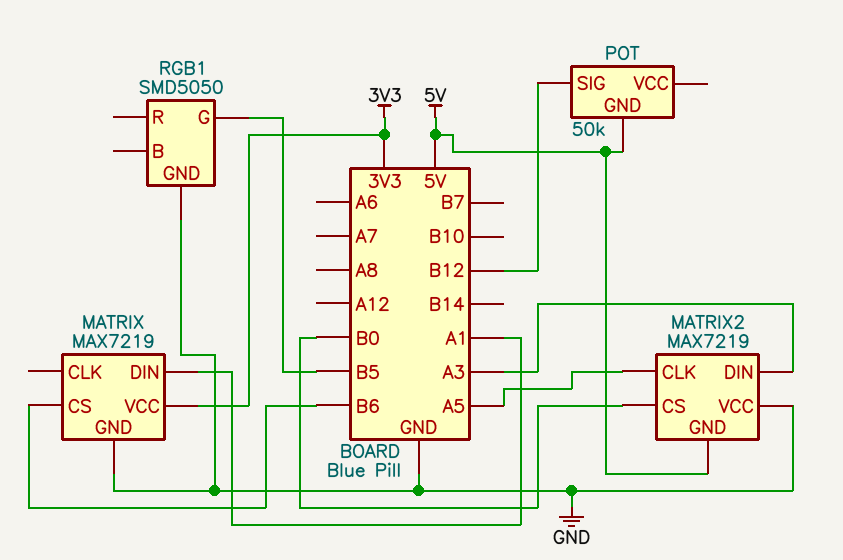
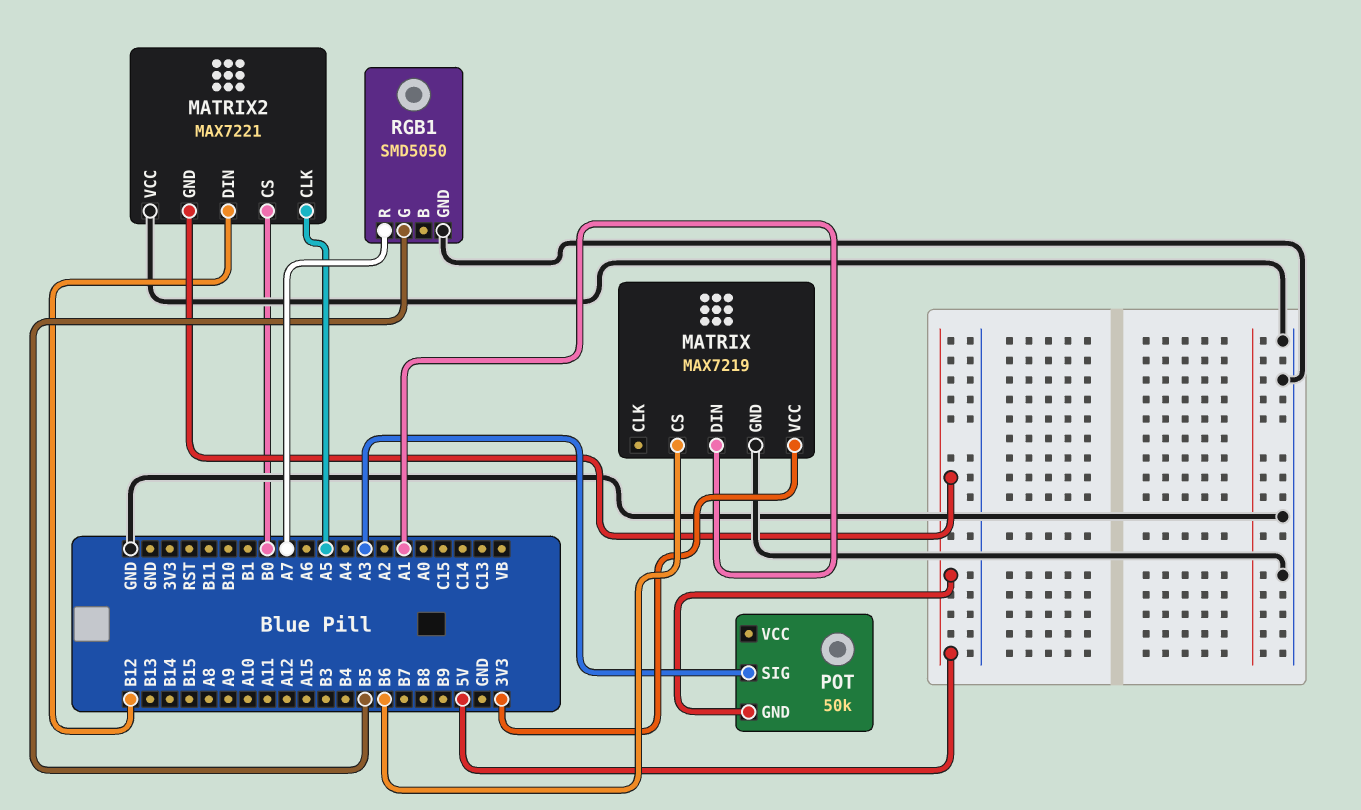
MATRIX2: MAX7219 -> MAX7221
MATRIX2 pin DIN: A3 -> B12
POT pin SIG: B12 -> A3
RGB1 pin R: none -> A7

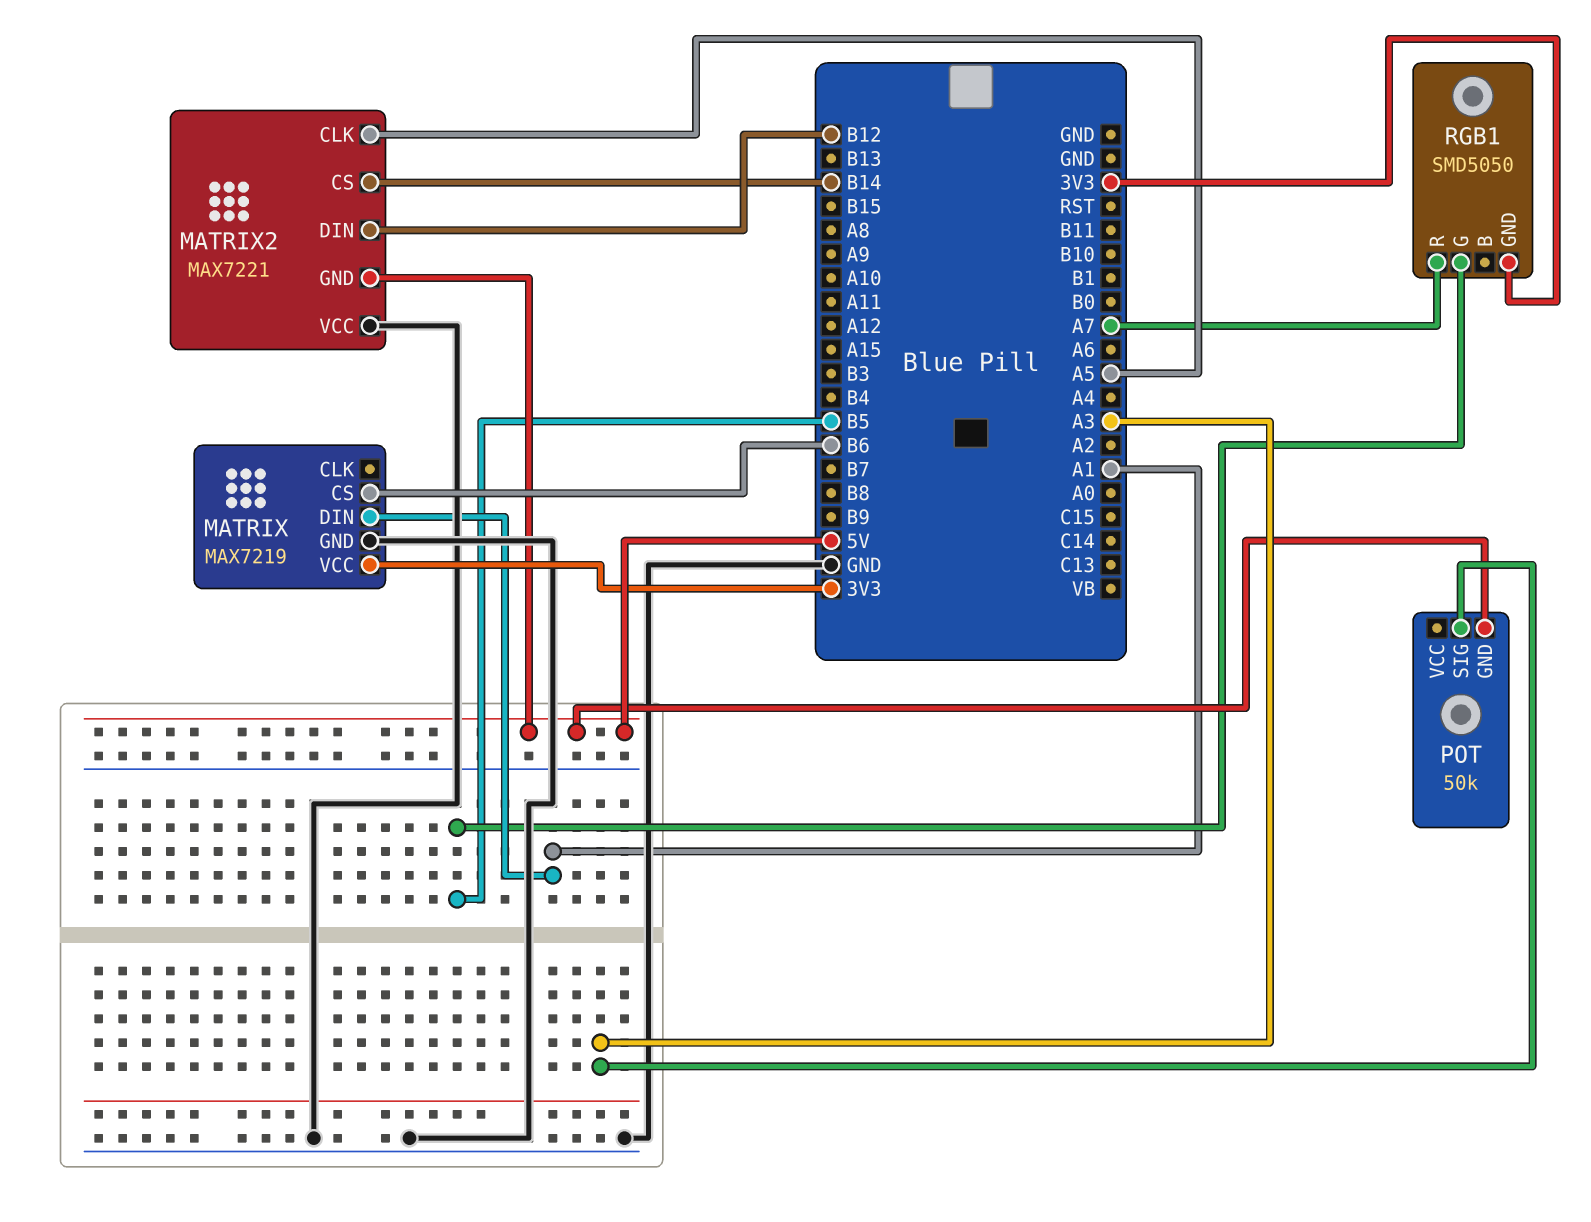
MATRIX2 pin CS: B0 -> B14
RGB1 pin GND: GND -> 3V3

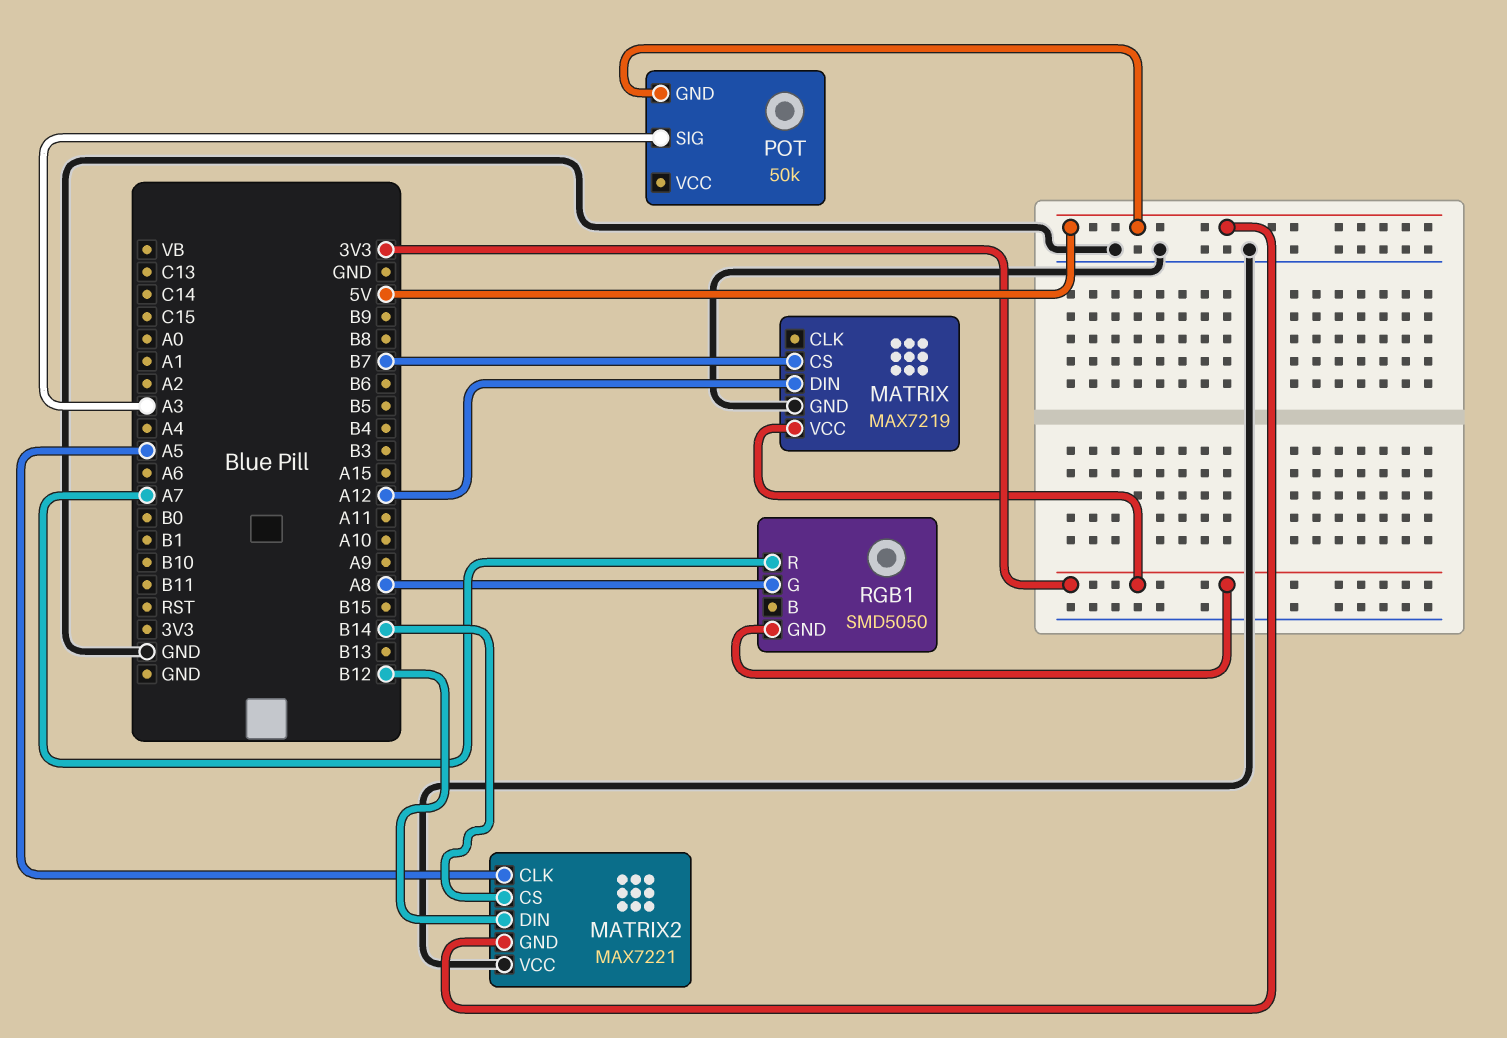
MATRIX pin CS: B6 -> B7
MATRIX pin DIN: A1 -> A12
RGB1 pin G: B5 -> A8

